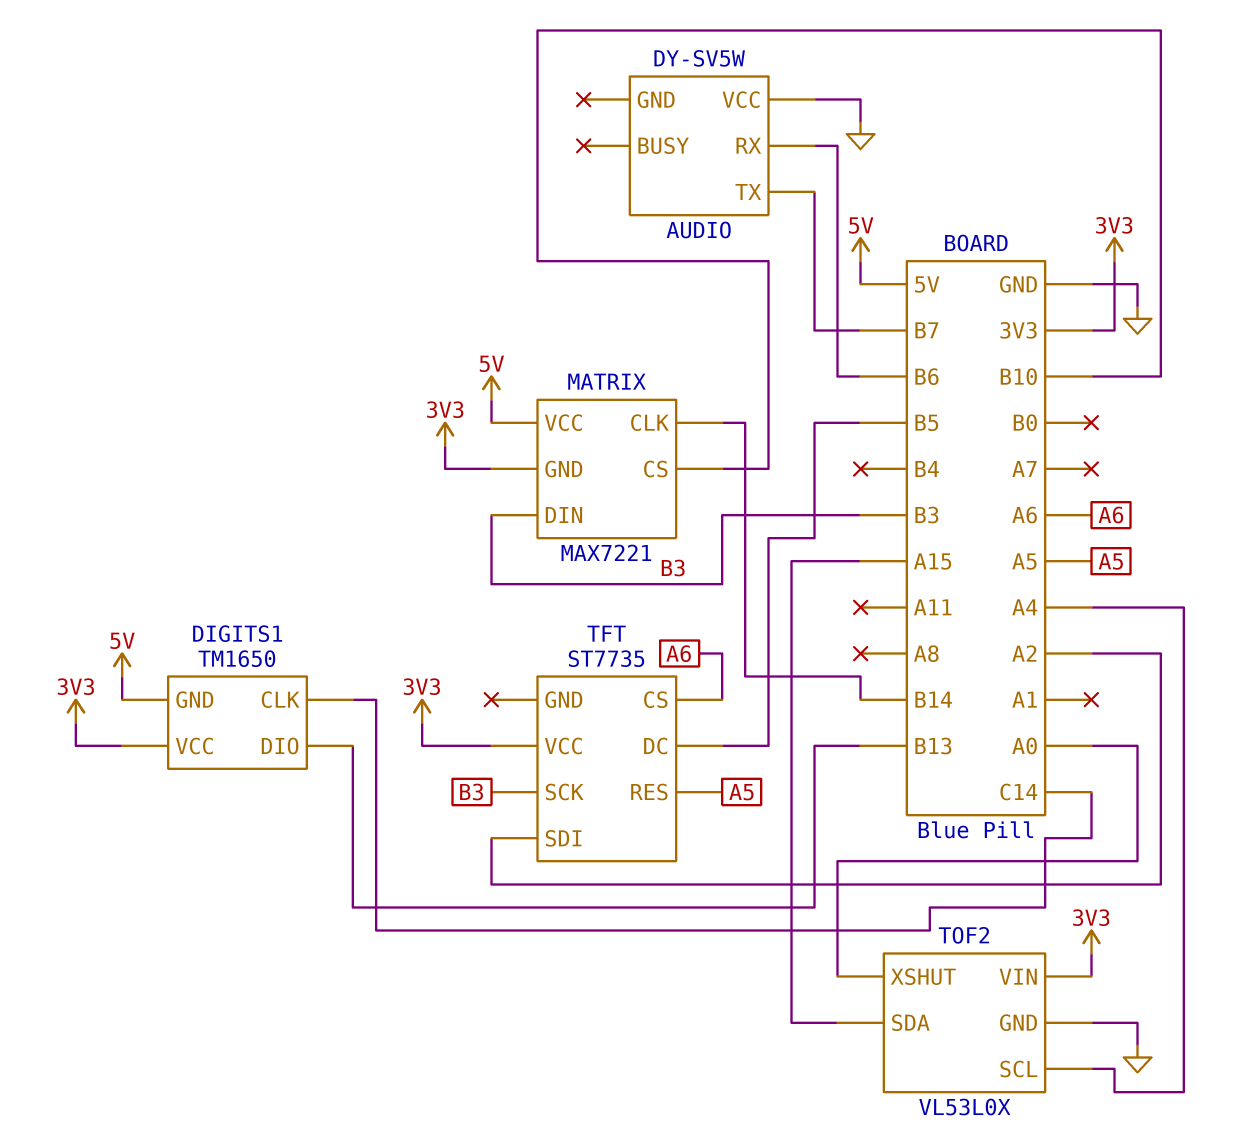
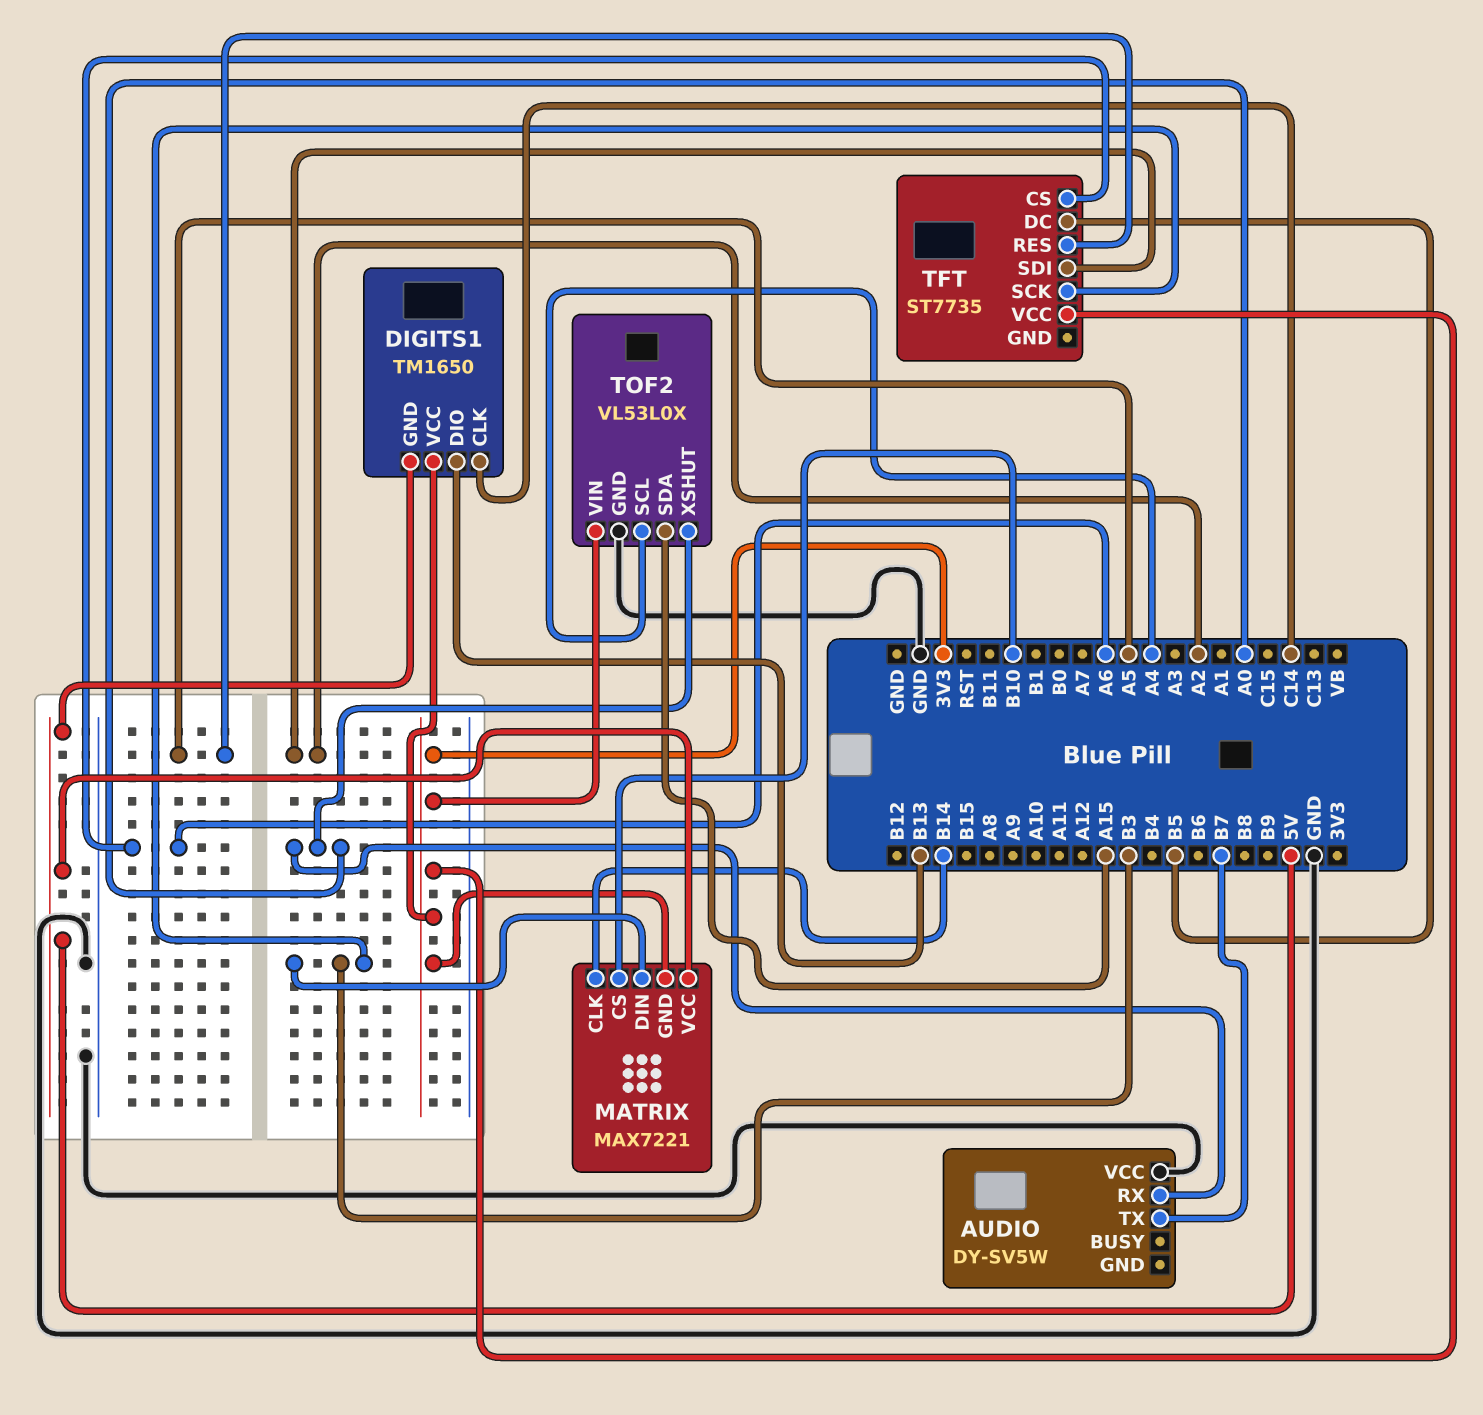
AUDIO pin RX: B6 -> A0

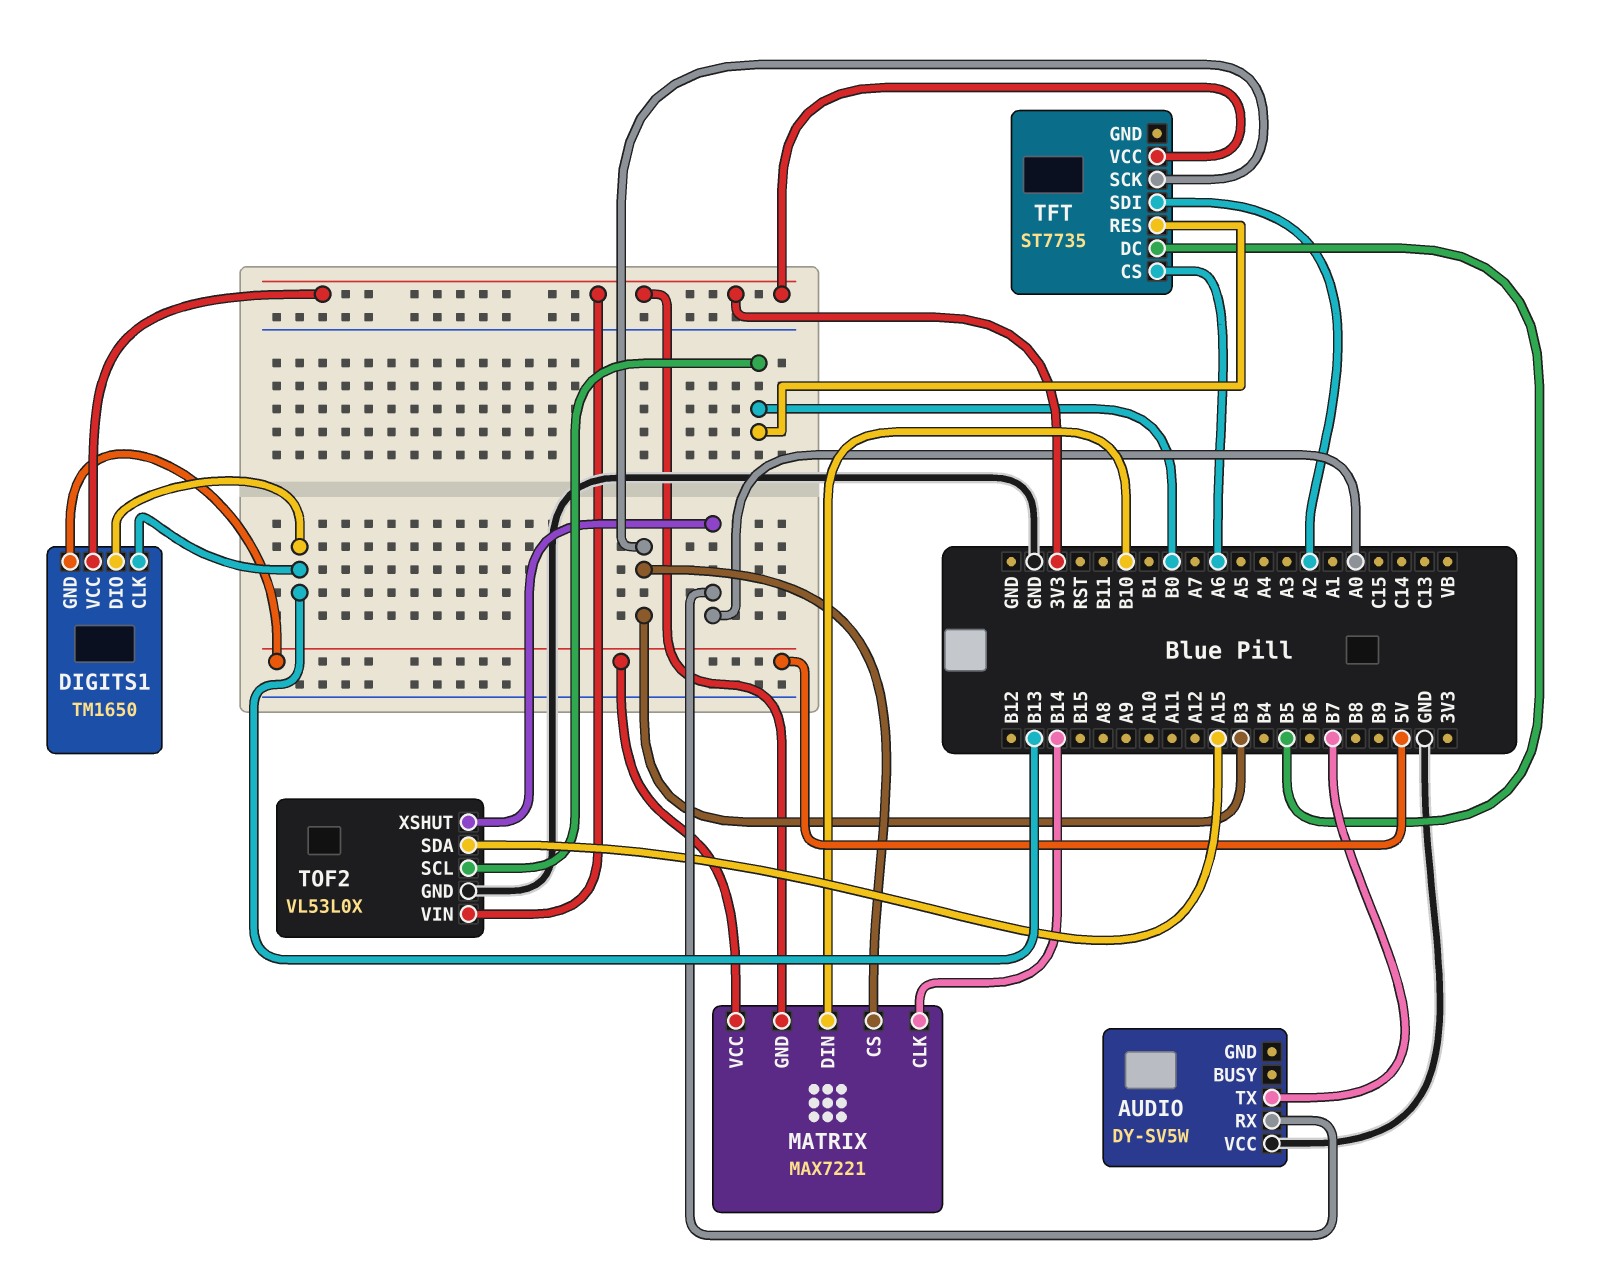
DIGITS1 pin CLK: C14 -> B13
MATRIX pin CS: B10 -> B3
MATRIX pin DIN: B3 -> B10
TFT pin RES: A5 -> B0
TOF2 pin SCL: A4 -> B0

